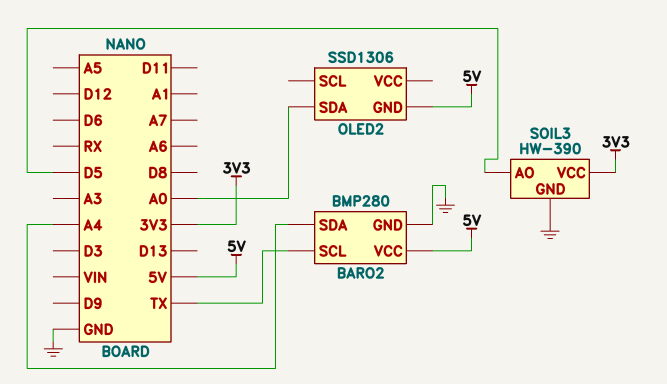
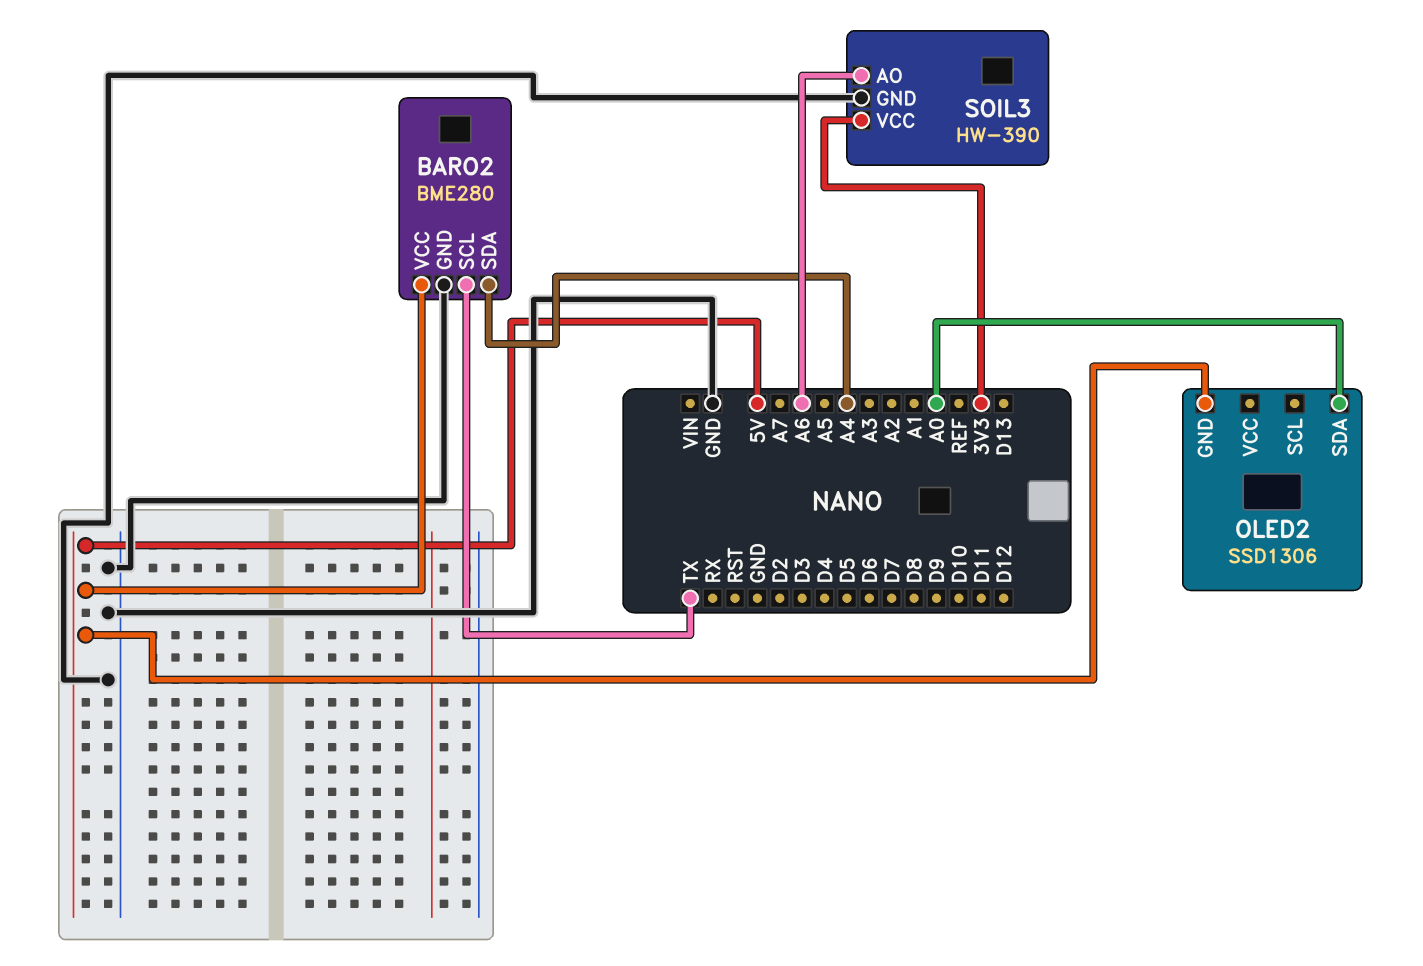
BARO2: BMP280 -> BME280
SOIL3 pin AO: D5 -> A6

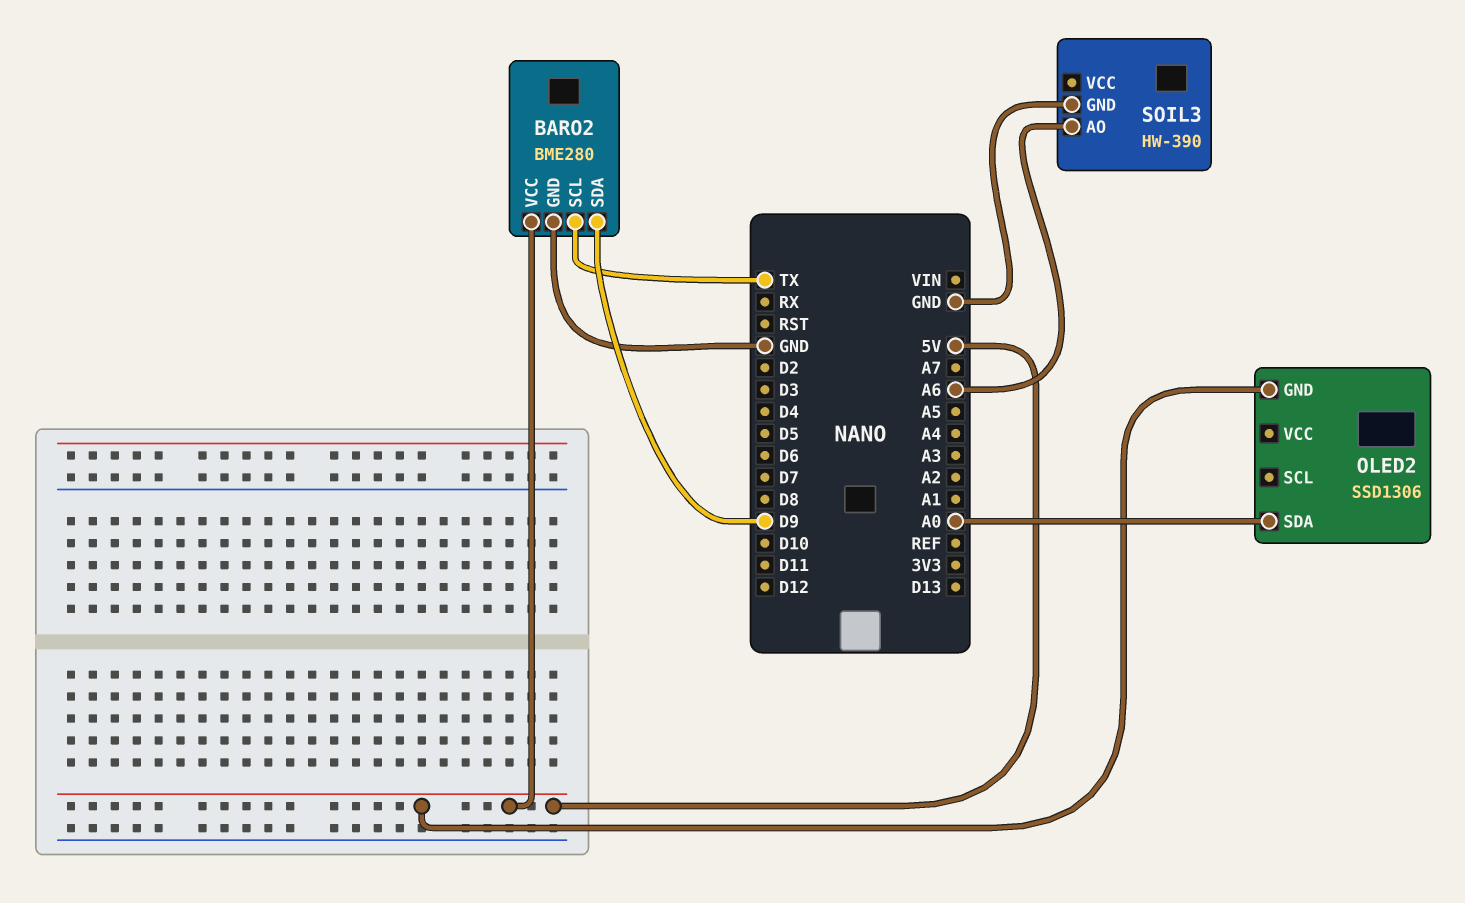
BARO2 pin SDA: A4 -> D9
SOIL3 pin VCC: 3V3 -> none

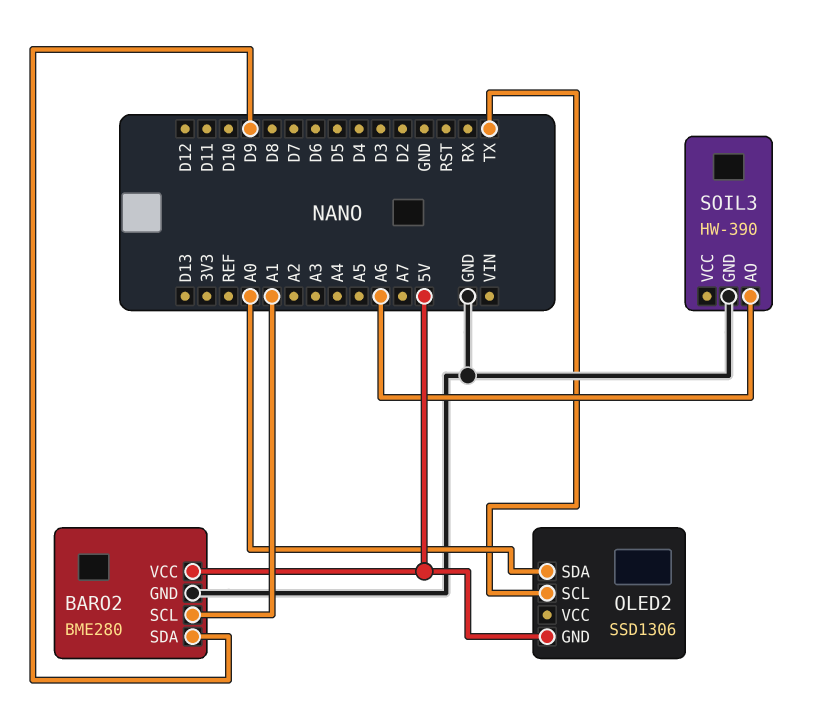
BARO2 pin SCL: TX -> A1
OLED2 pin SCL: none -> TX

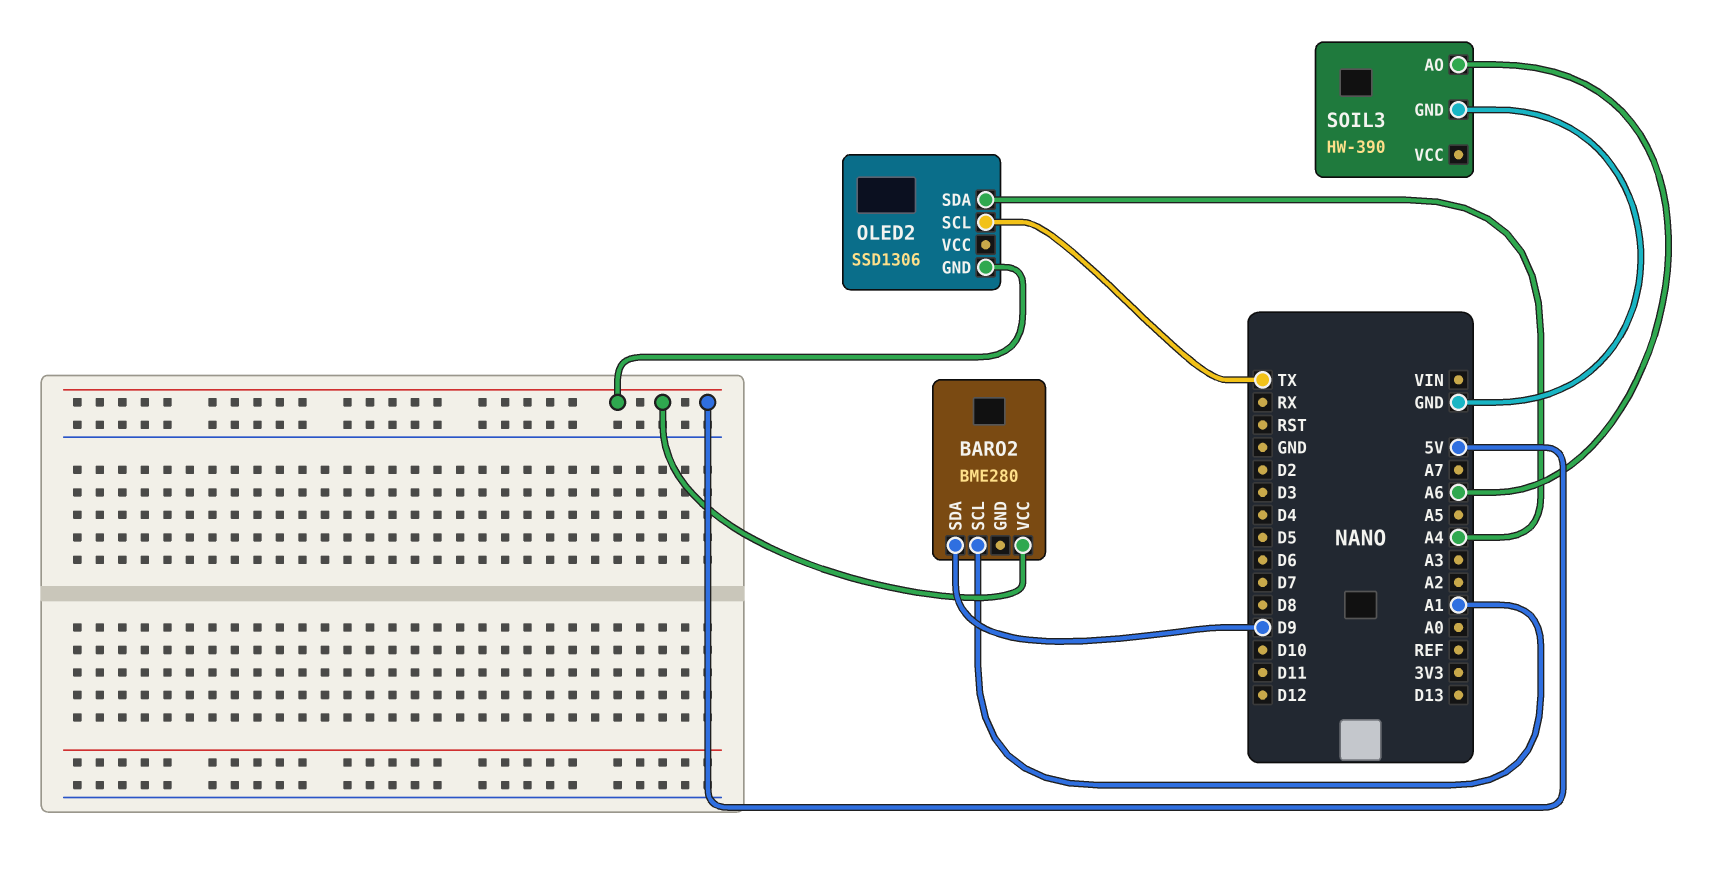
BARO2 pin GND: GND -> none
OLED2 pin SDA: A0 -> A4

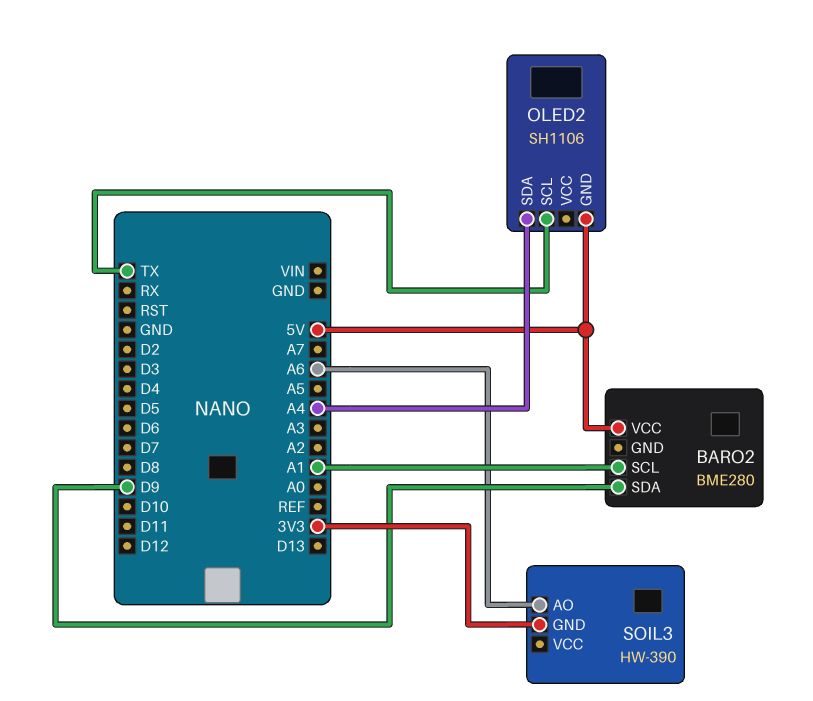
OLED2: SSD1306 -> SH1106
SOIL3 pin GND: GND -> 3V3

